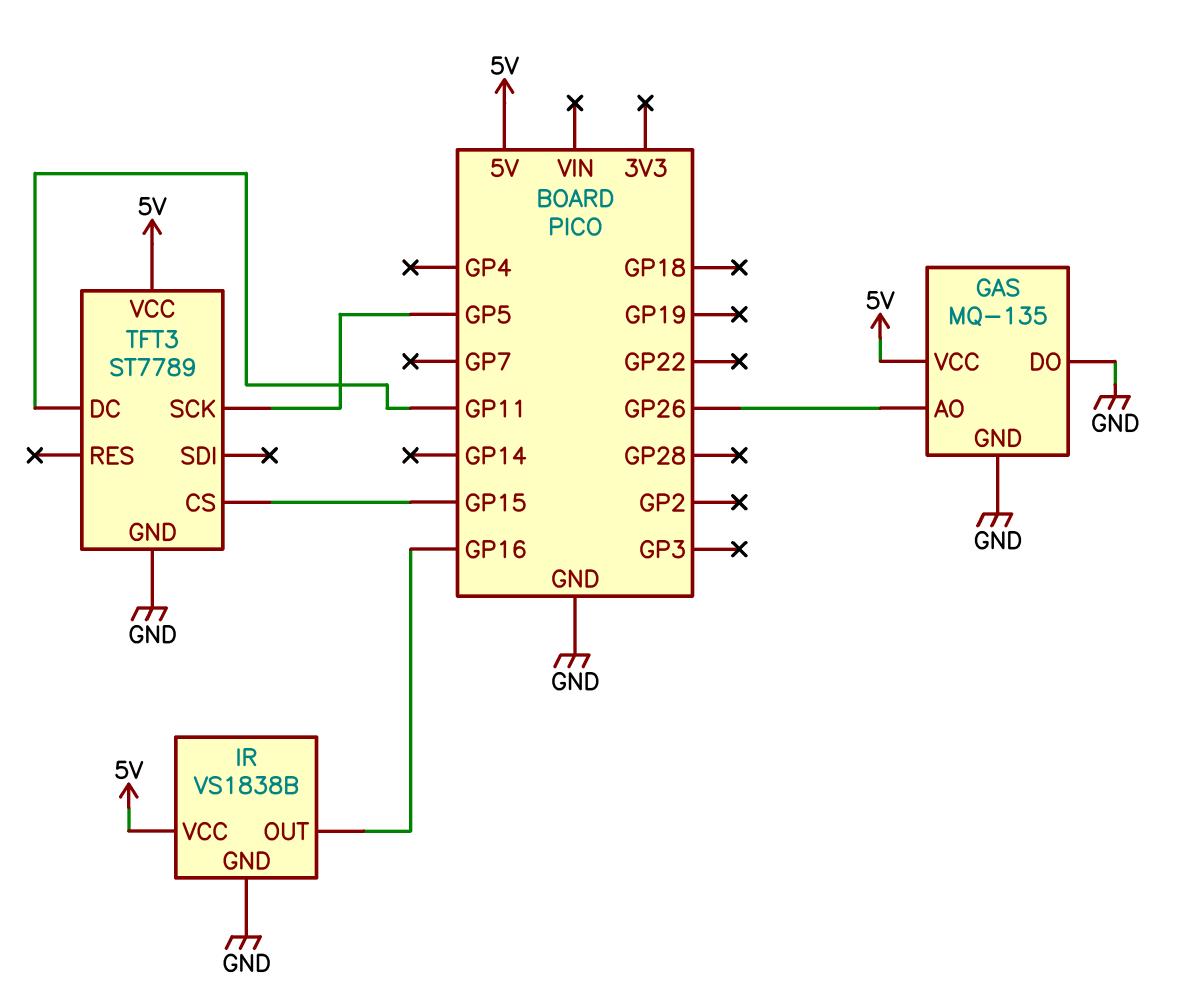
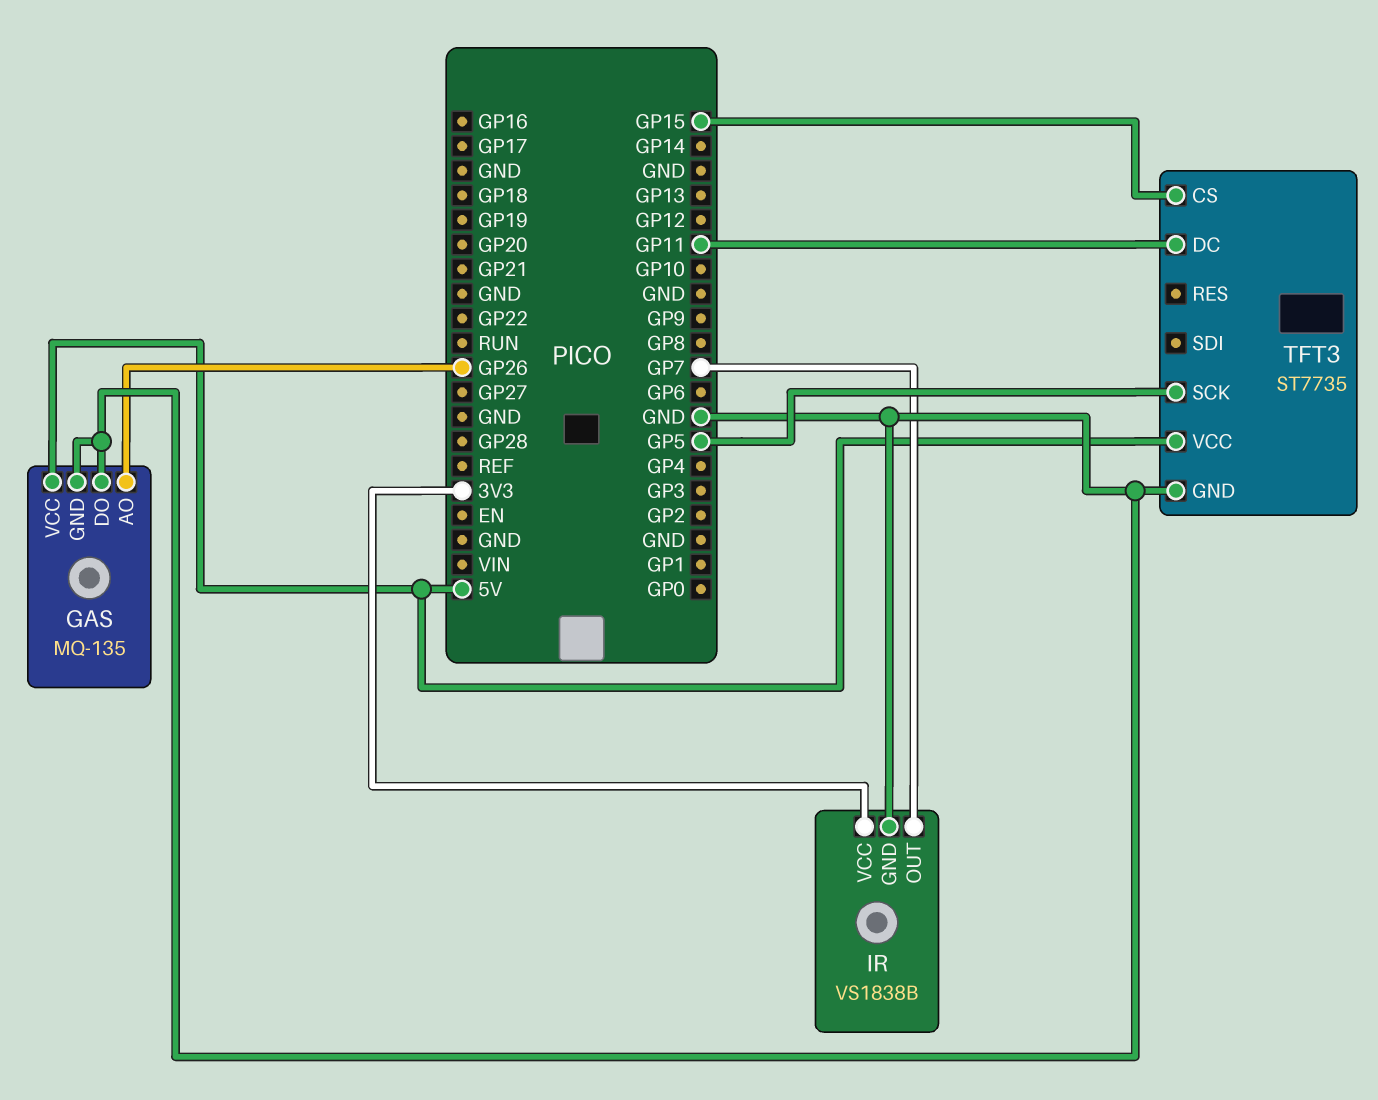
IR pin OUT: GP16 -> GP7
IR pin VCC: 5V -> 3V3
TFT3: ST7789 -> ST7735

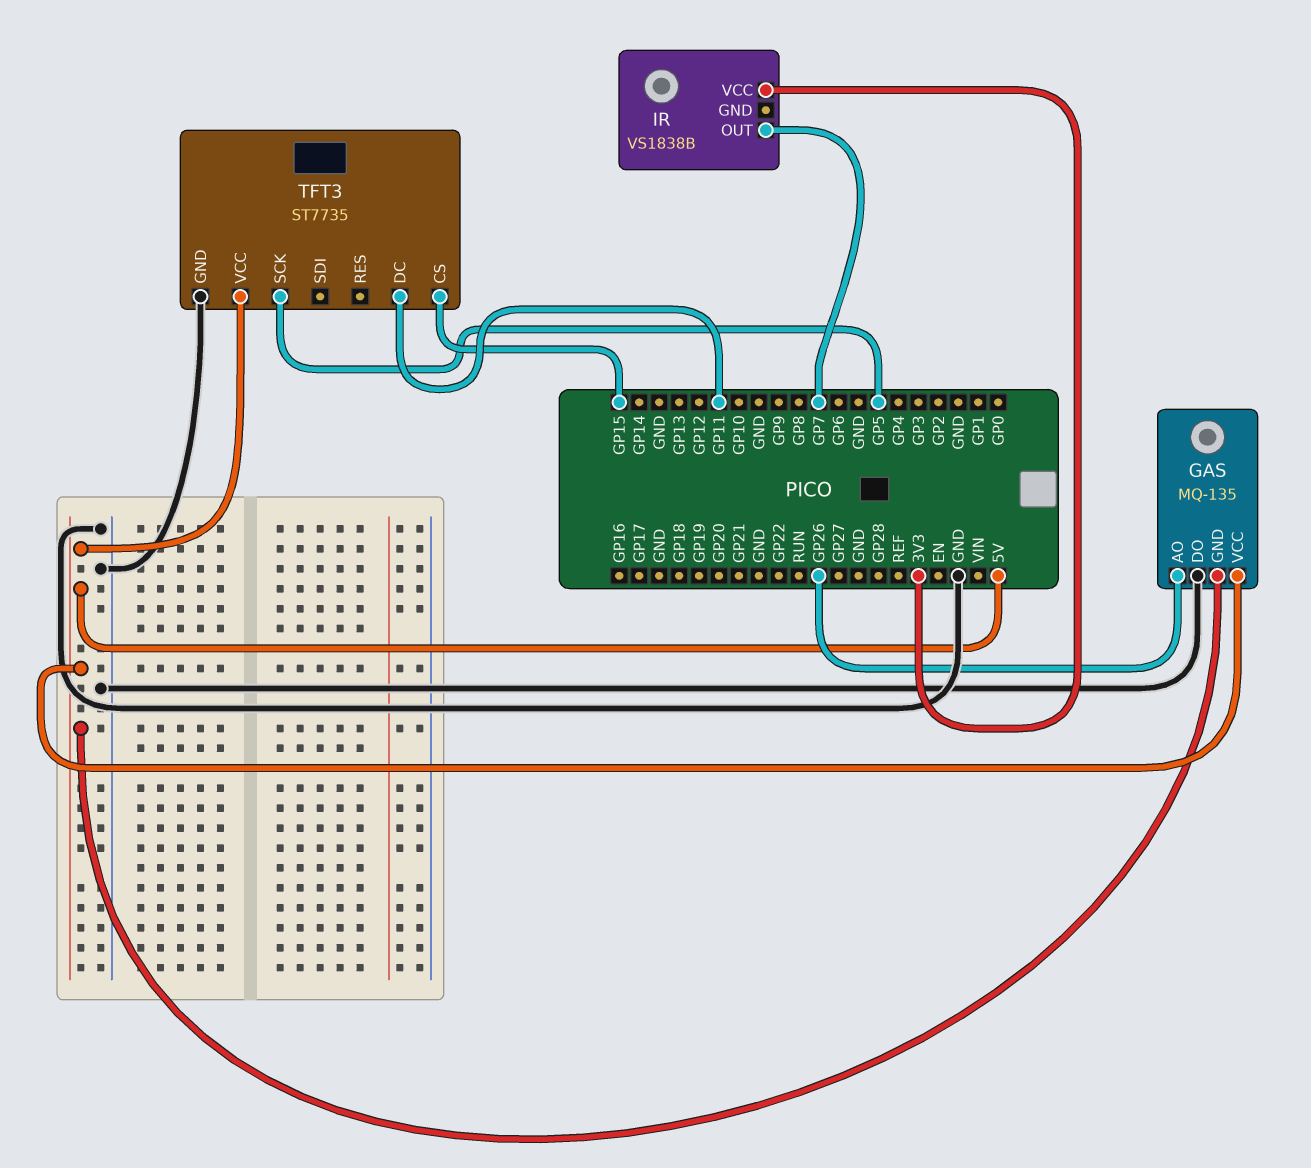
GAS pin GND: GND -> 5V
IR pin GND: GND -> none

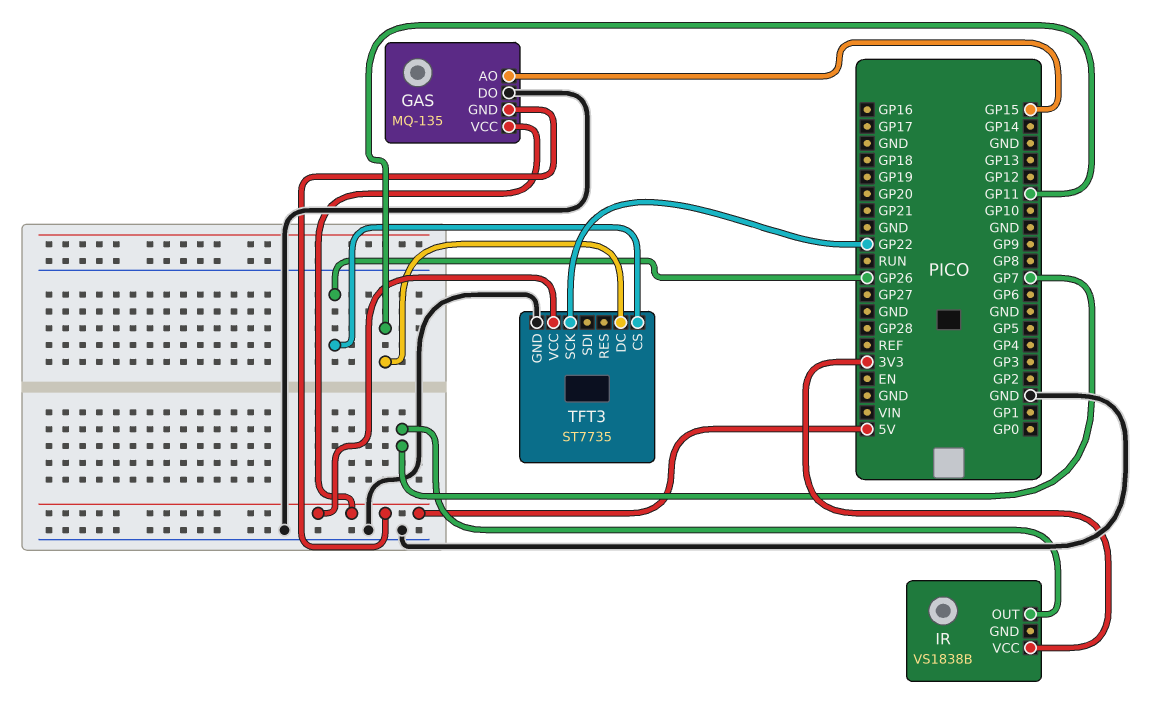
GAS pin AO: GP26 -> GP15
TFT3 pin CS: GP15 -> GP26
TFT3 pin SCK: GP5 -> GP22

